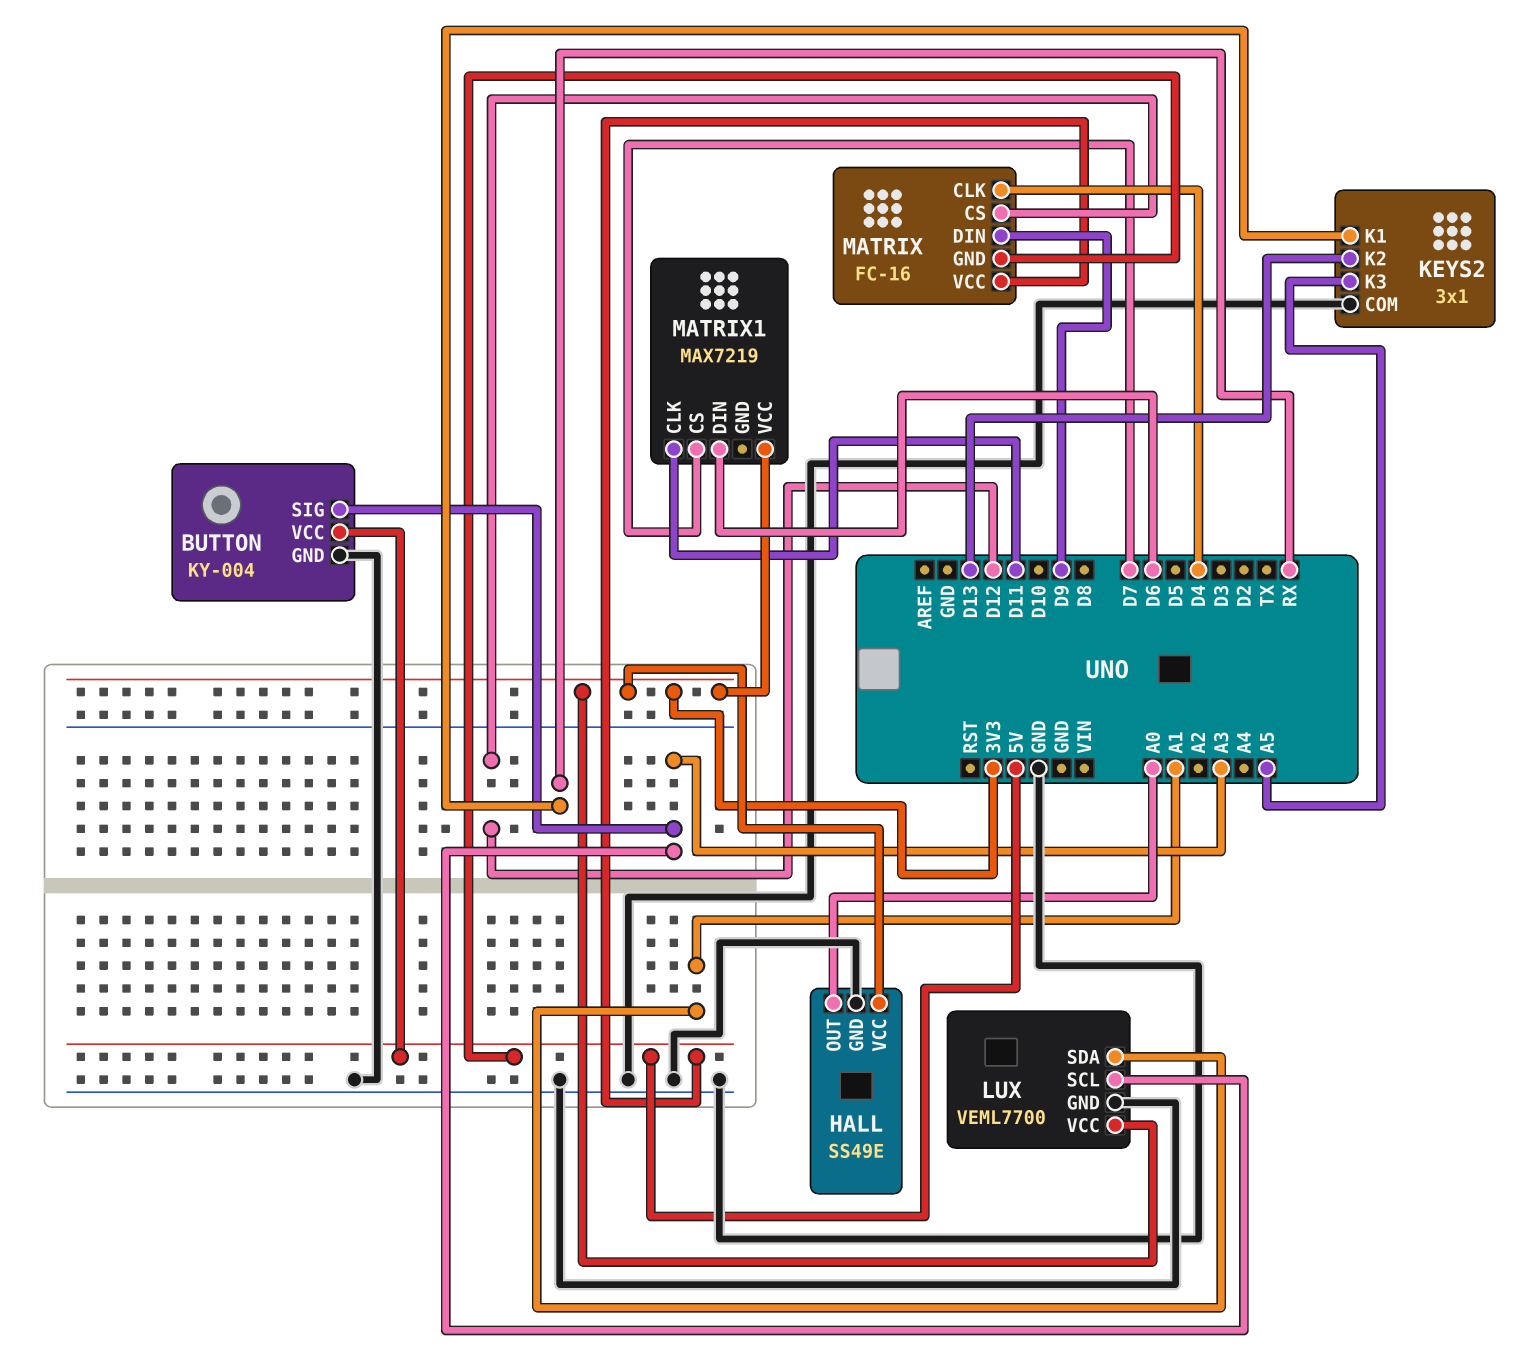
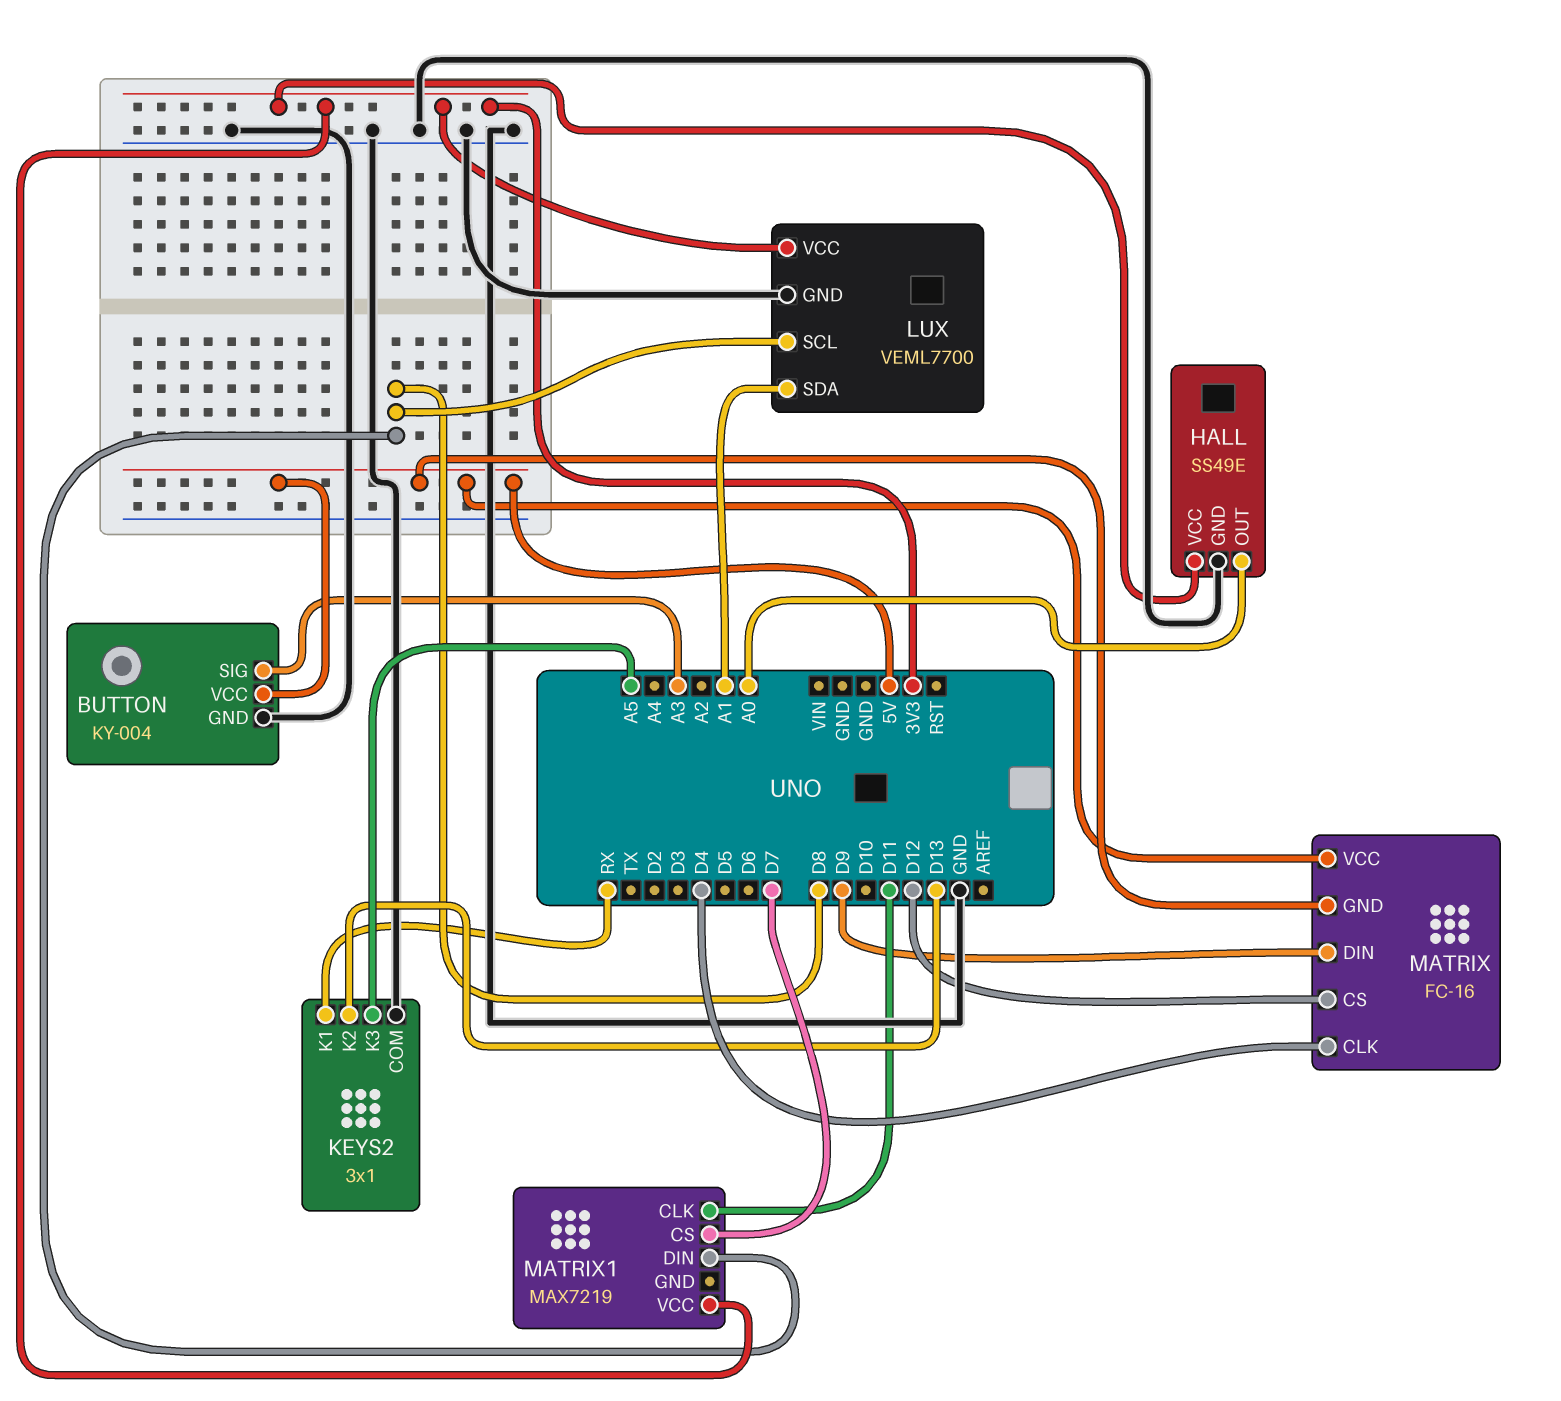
LUX pin SCL: A3 -> D8
MATRIX1 pin DIN: D6 -> D8

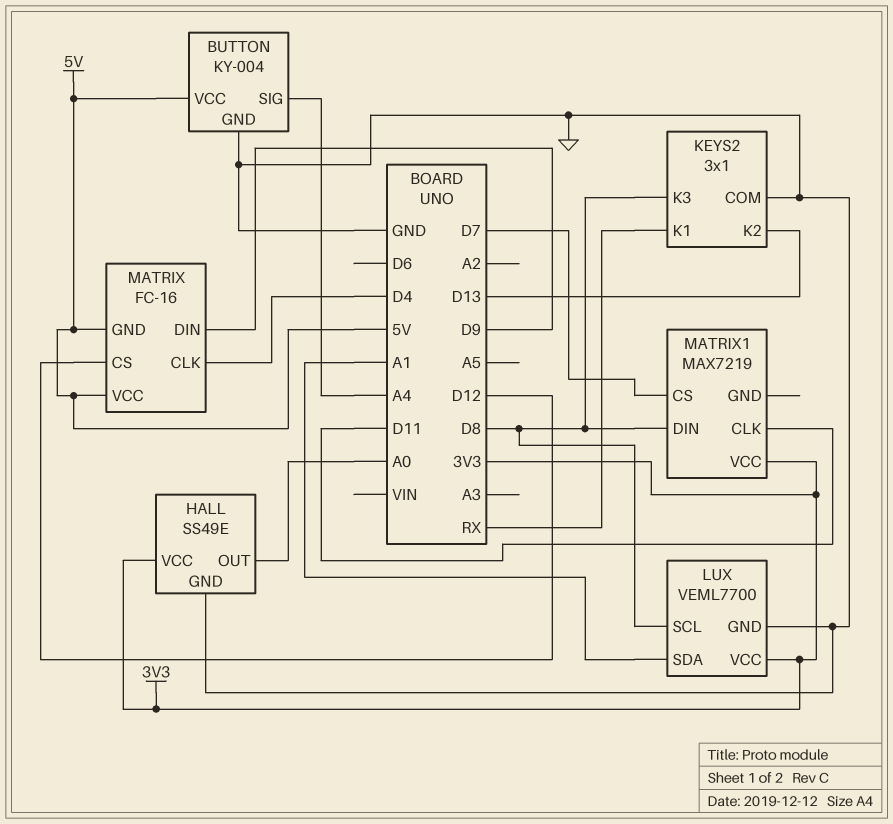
BUTTON pin SIG: A3 -> A4
KEYS2 pin K3: A5 -> D8

